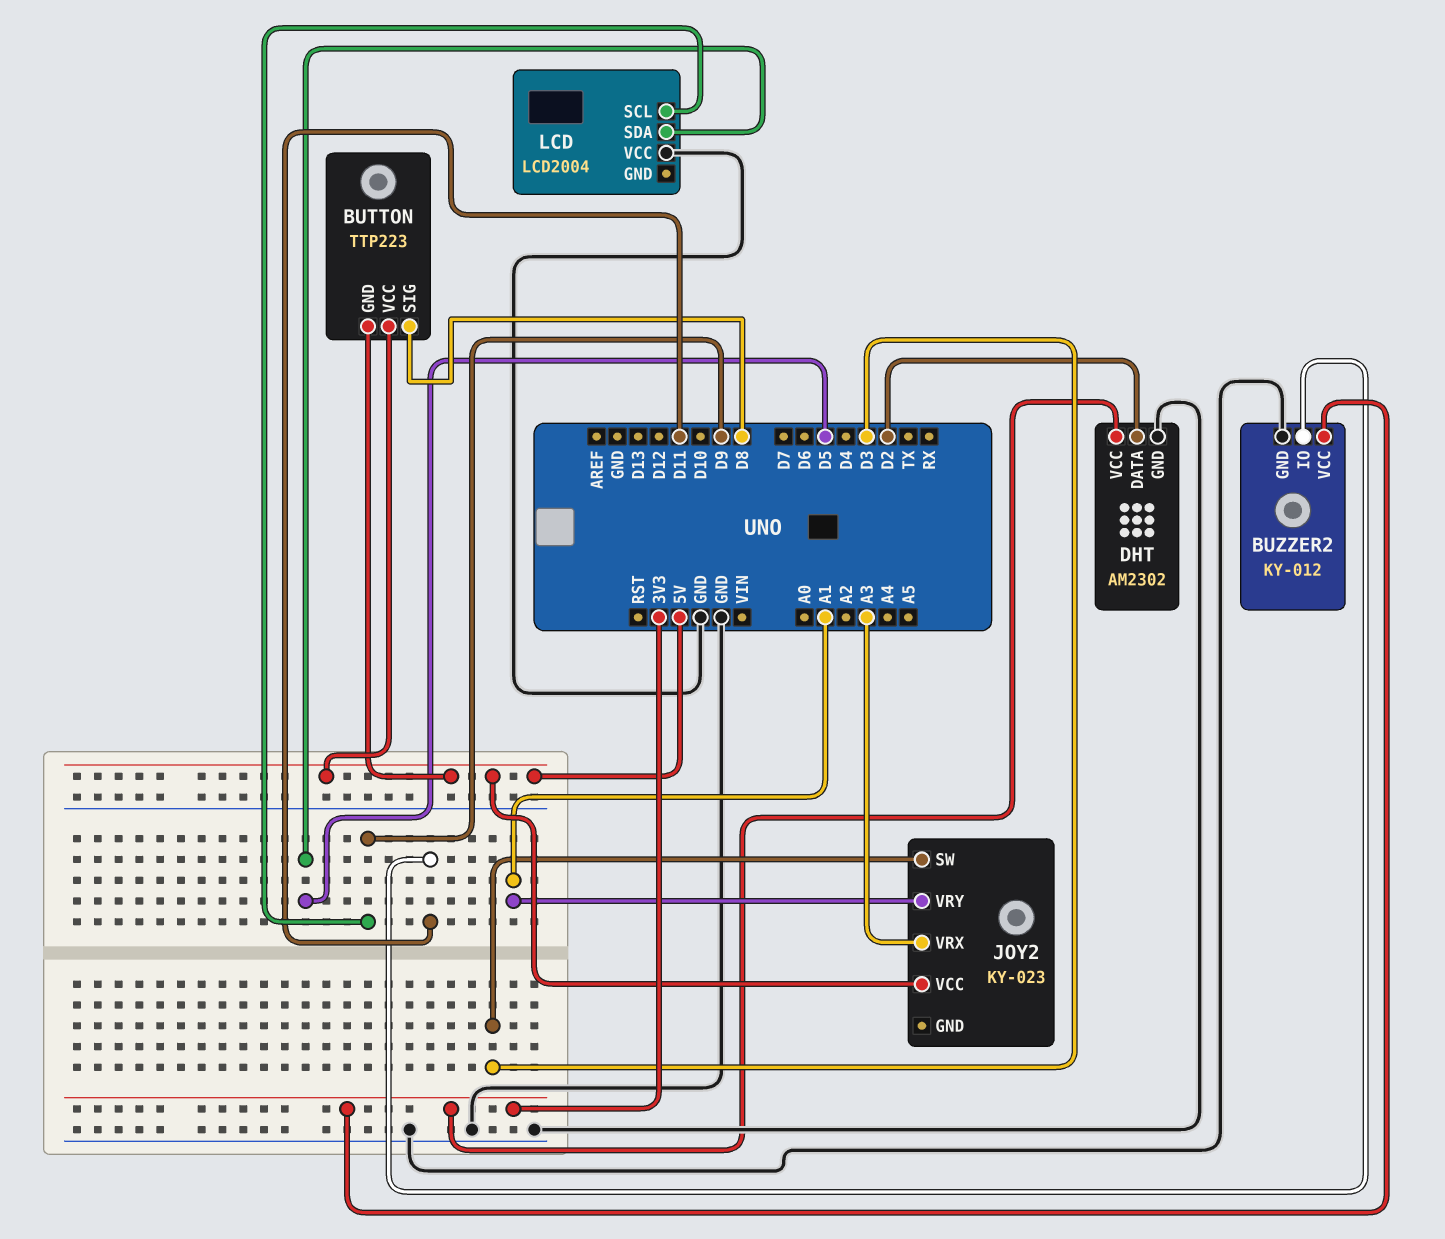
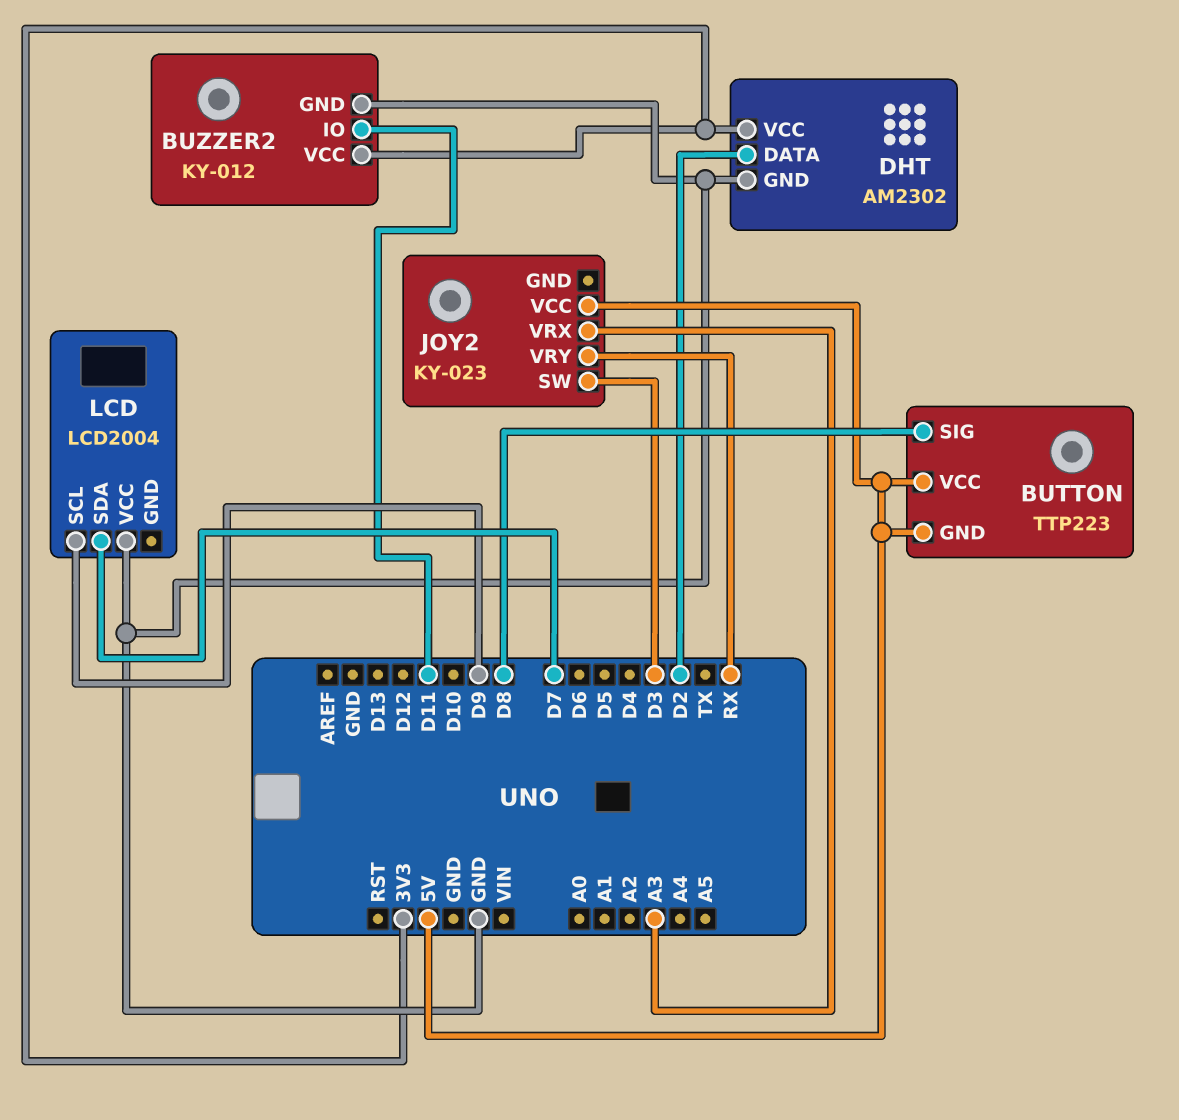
JOY2 pin VRY: A1 -> RX
LCD pin SDA: D5 -> D7

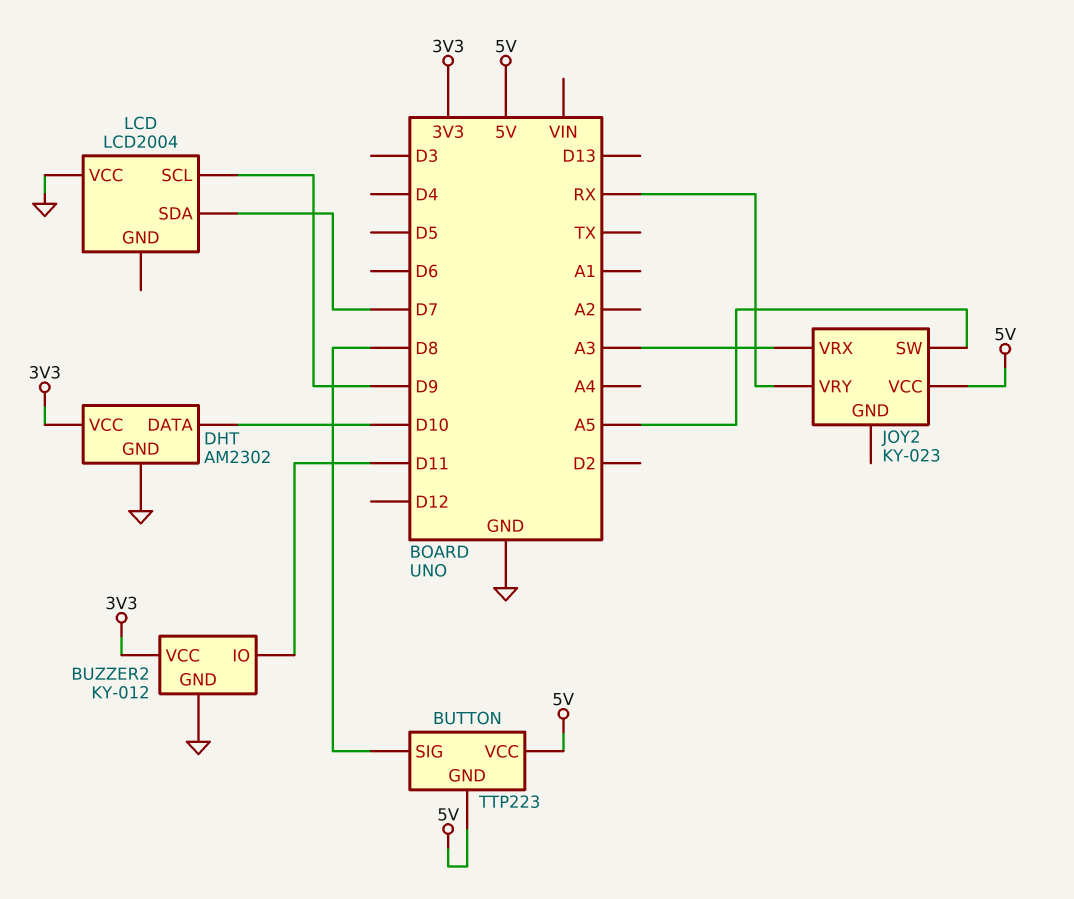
DHT pin DATA: D2 -> D10
JOY2 pin SW: D3 -> A5

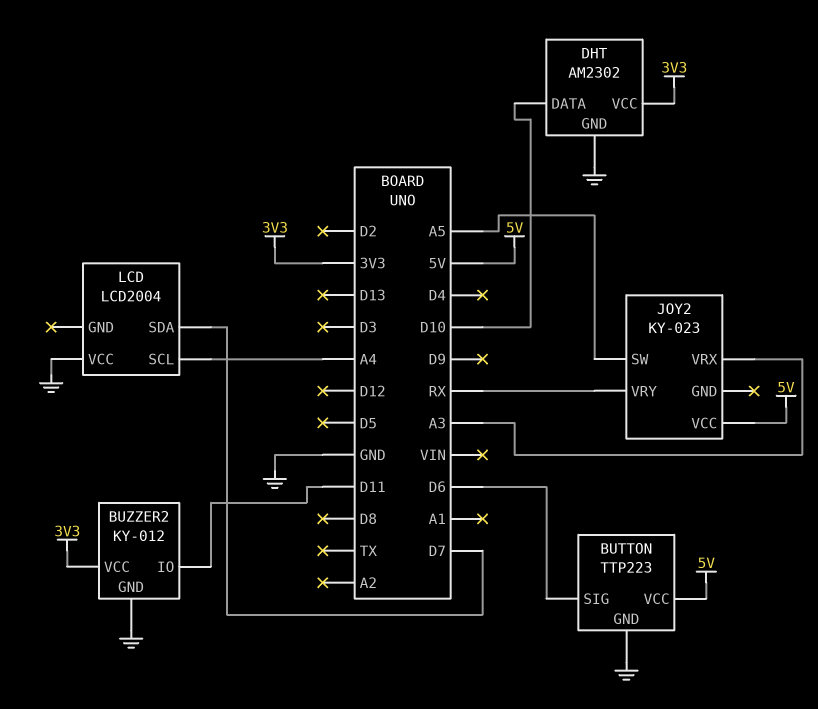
BUTTON pin GND: 5V -> GND
BUTTON pin SIG: D8 -> D6
LCD pin SCL: D9 -> A4

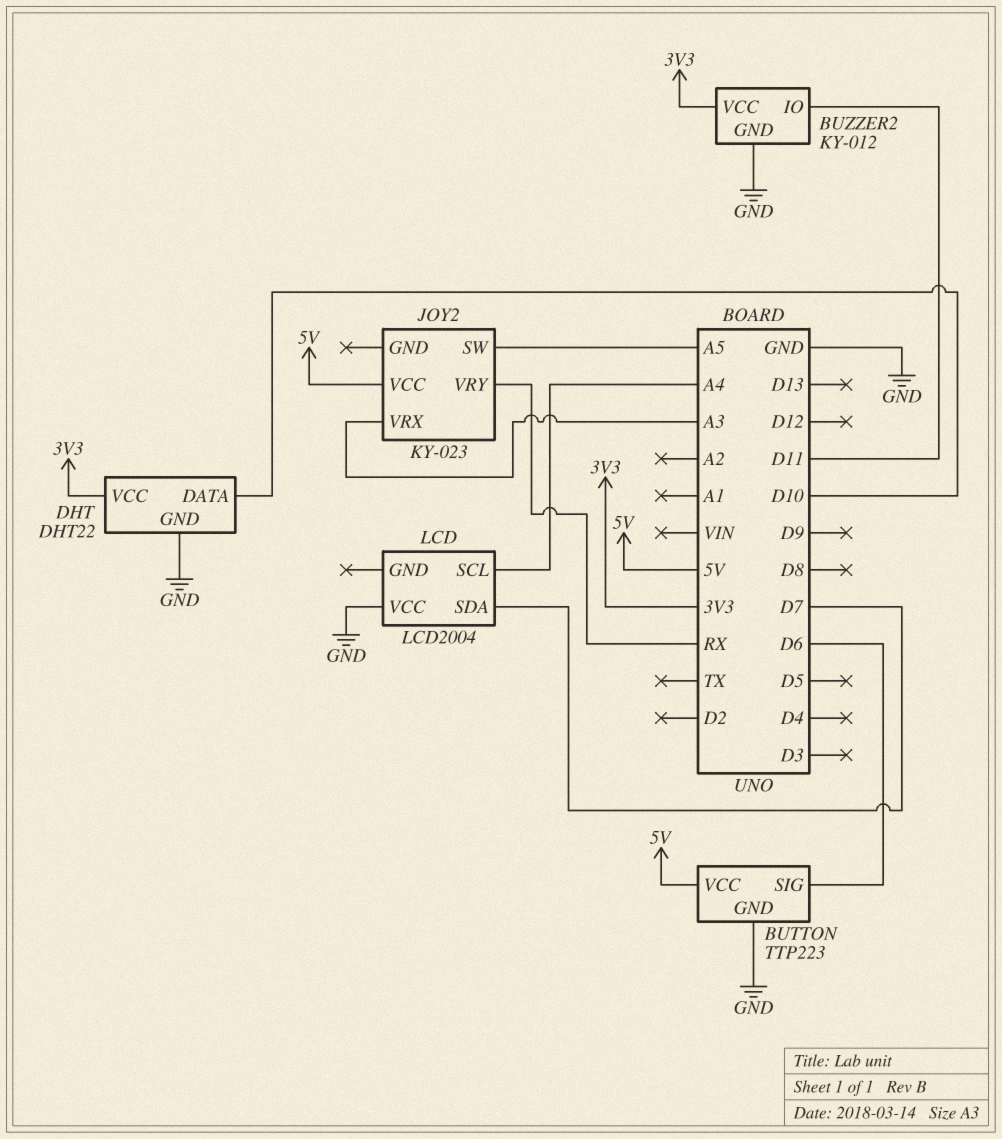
DHT: AM2302 -> DHT22

